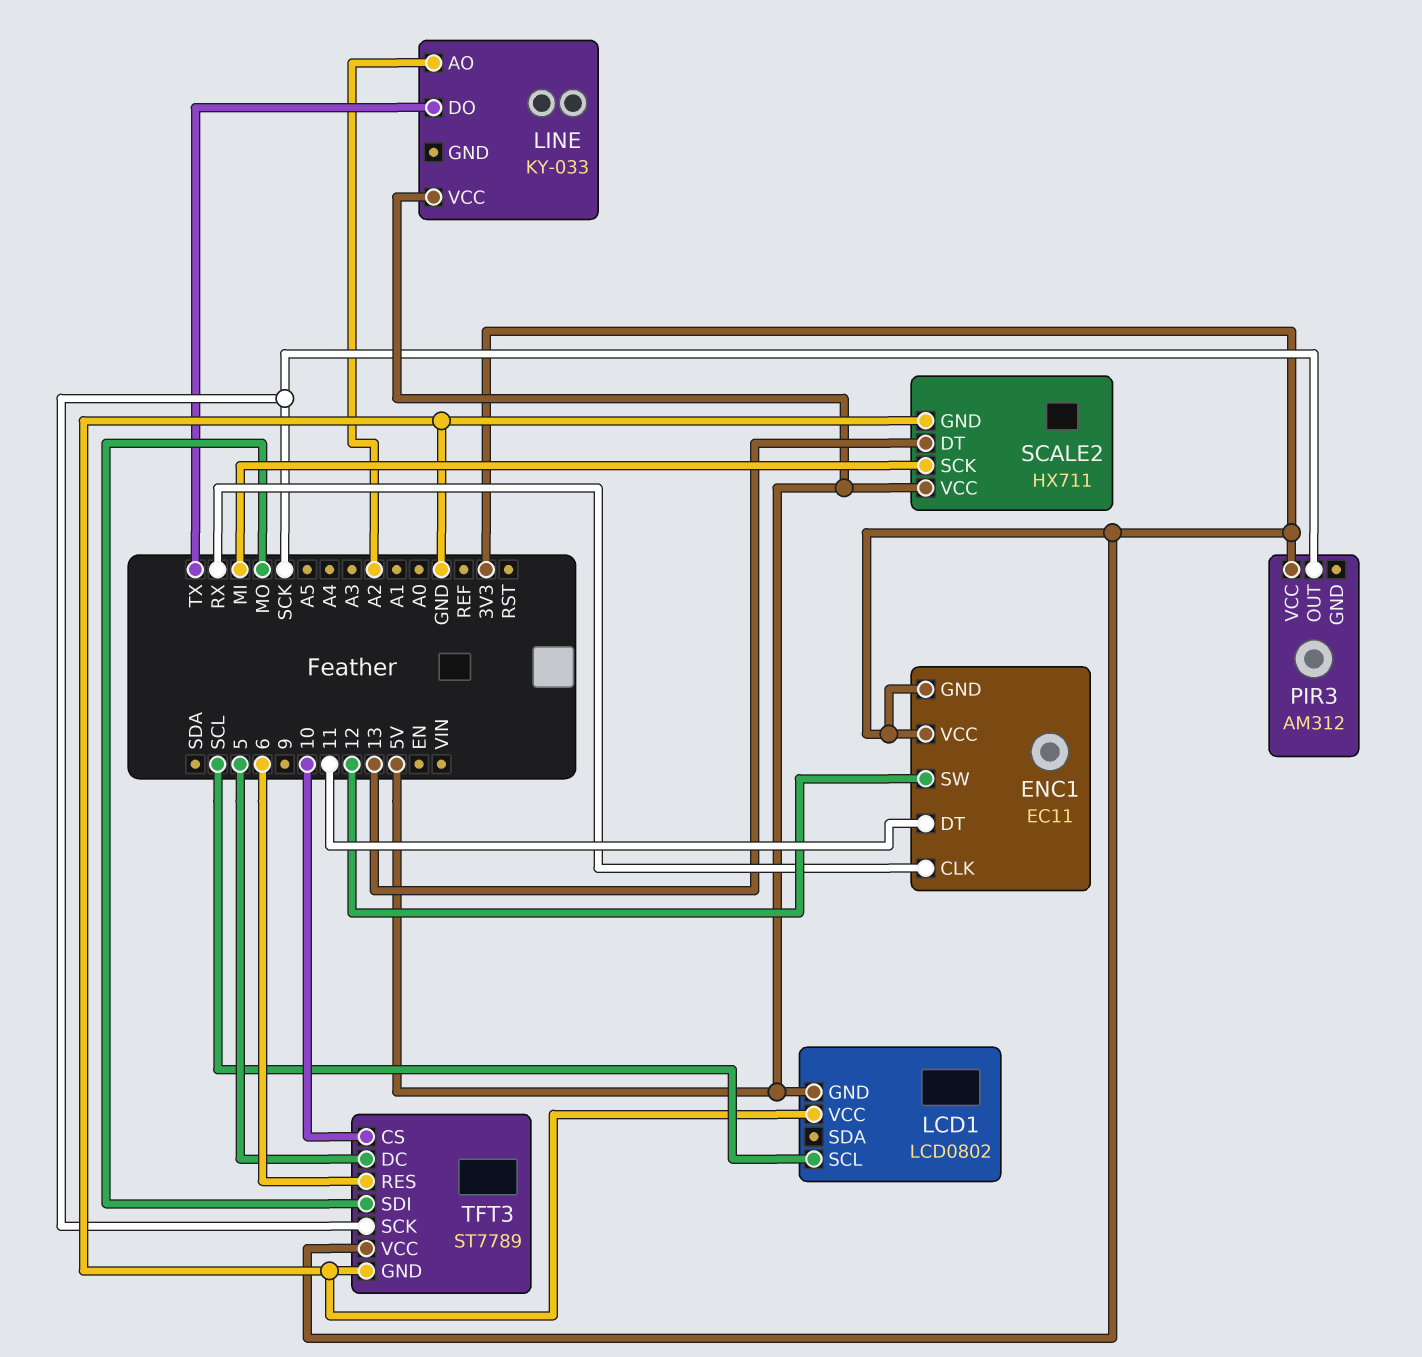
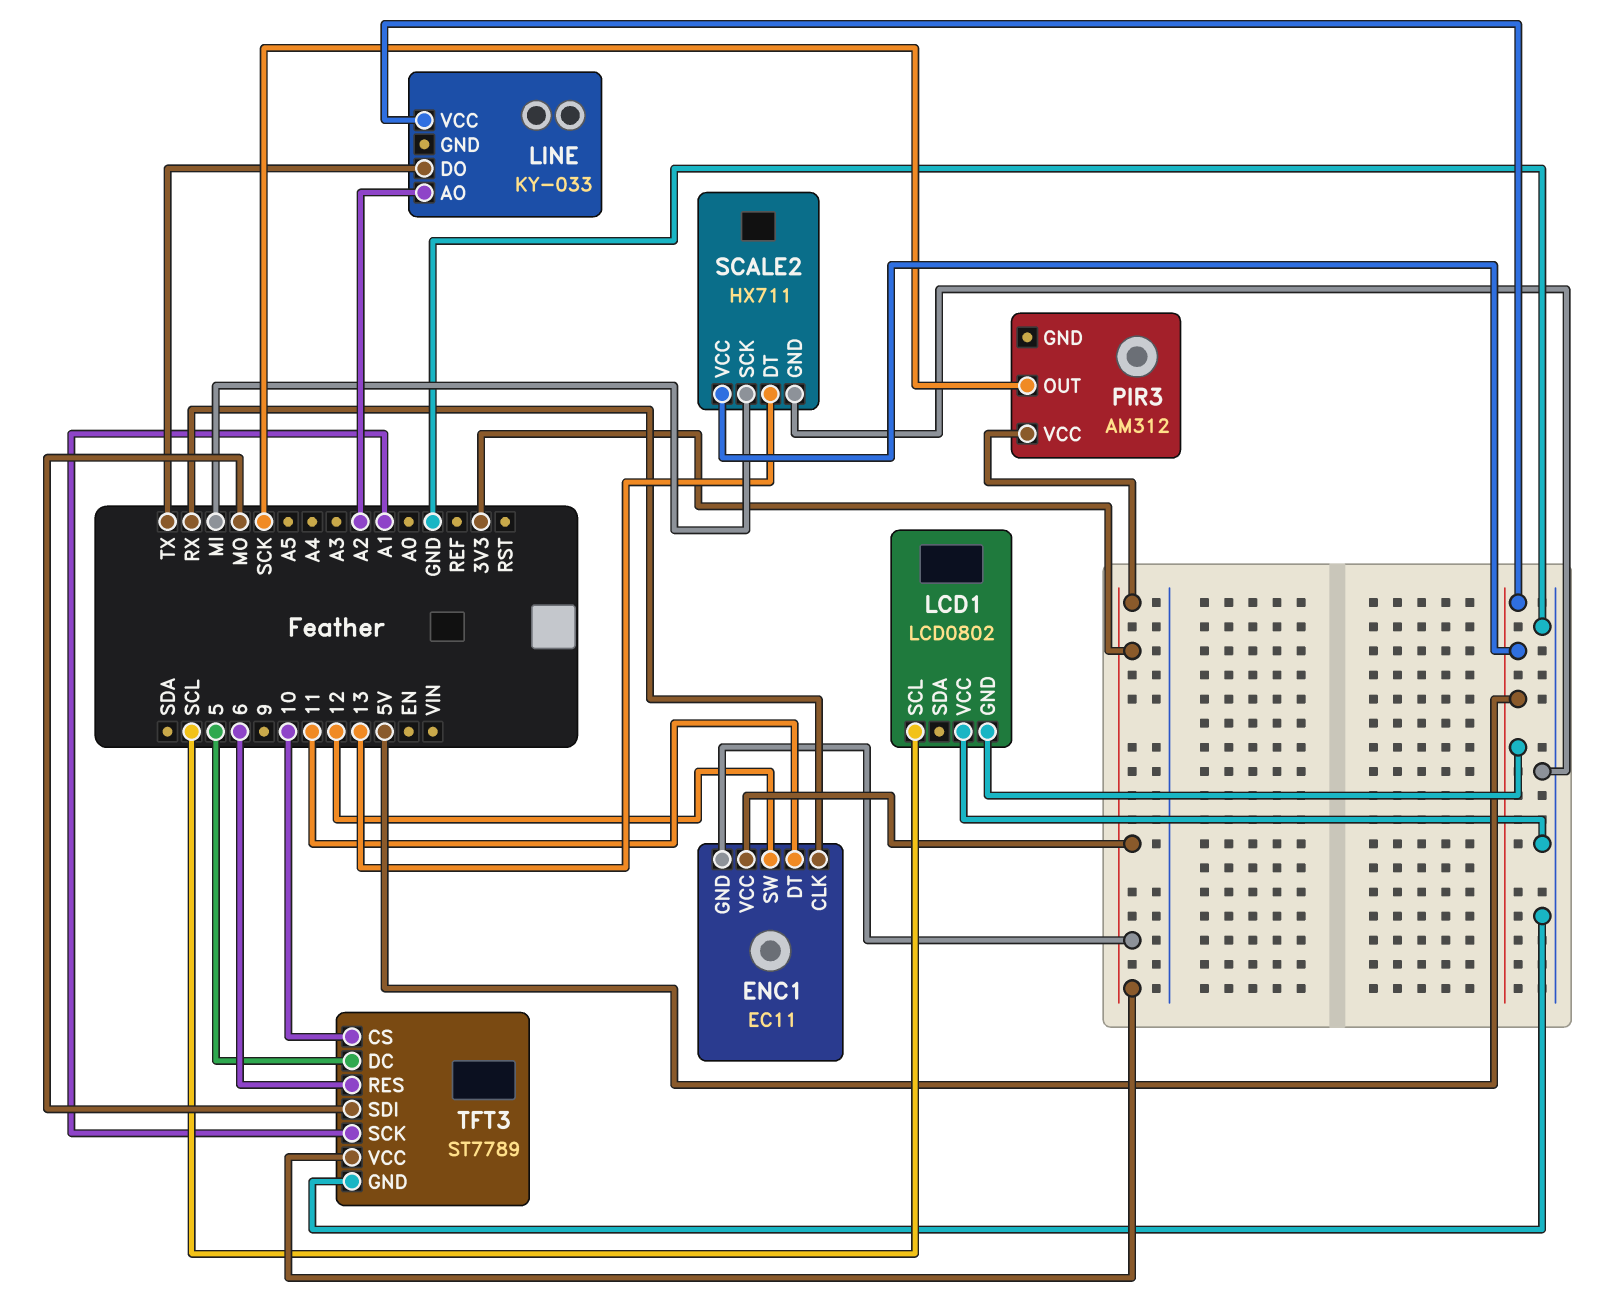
TFT3 pin SCK: SCK -> A1

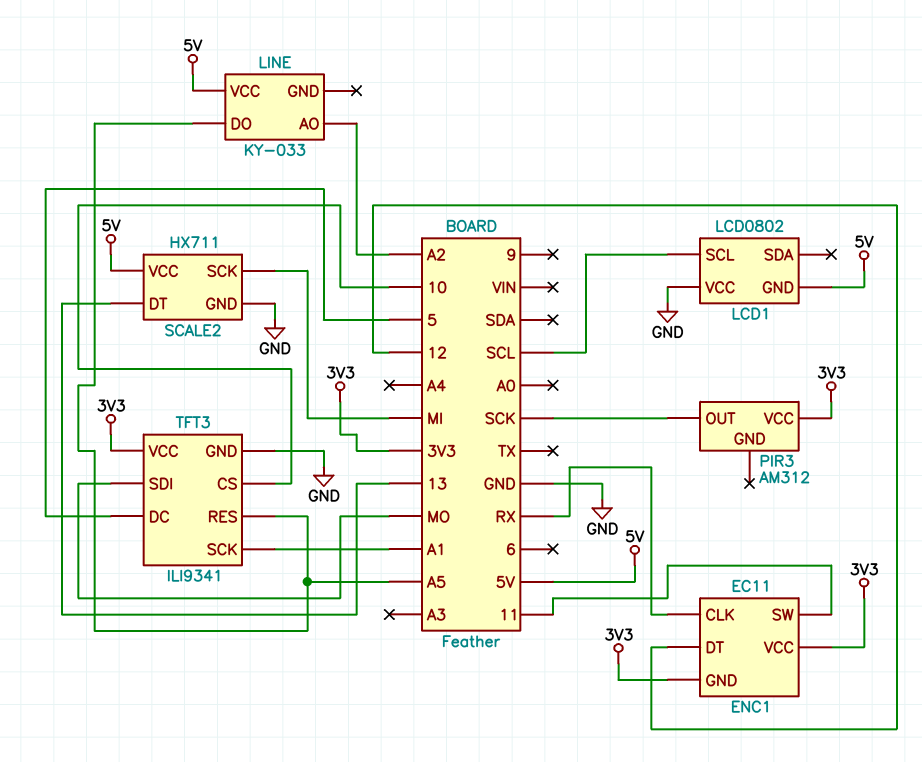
ENC1 pin DT: 11 -> 12
ENC1 pin SW: 12 -> 11
LINE pin DO: TX -> A5
TFT3: ST7789 -> ILI9341
TFT3 pin RES: 6 -> A5

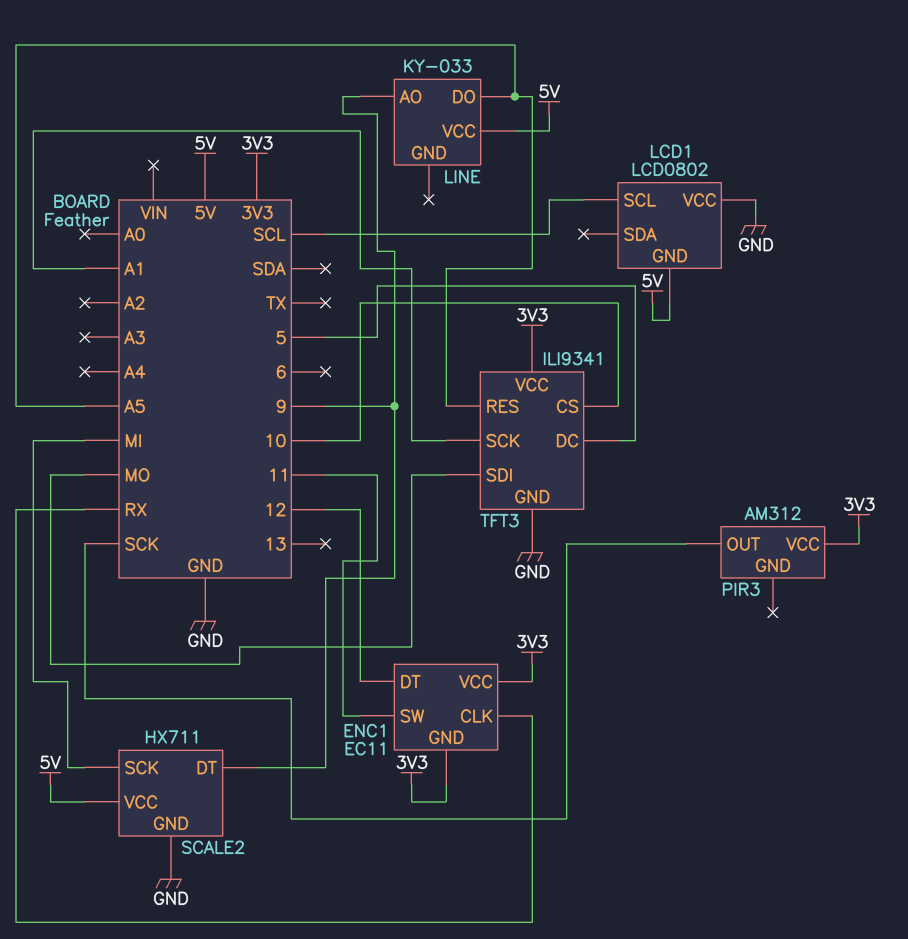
LINE pin AO: A2 -> 9
SCALE2 pin DT: 13 -> 9

